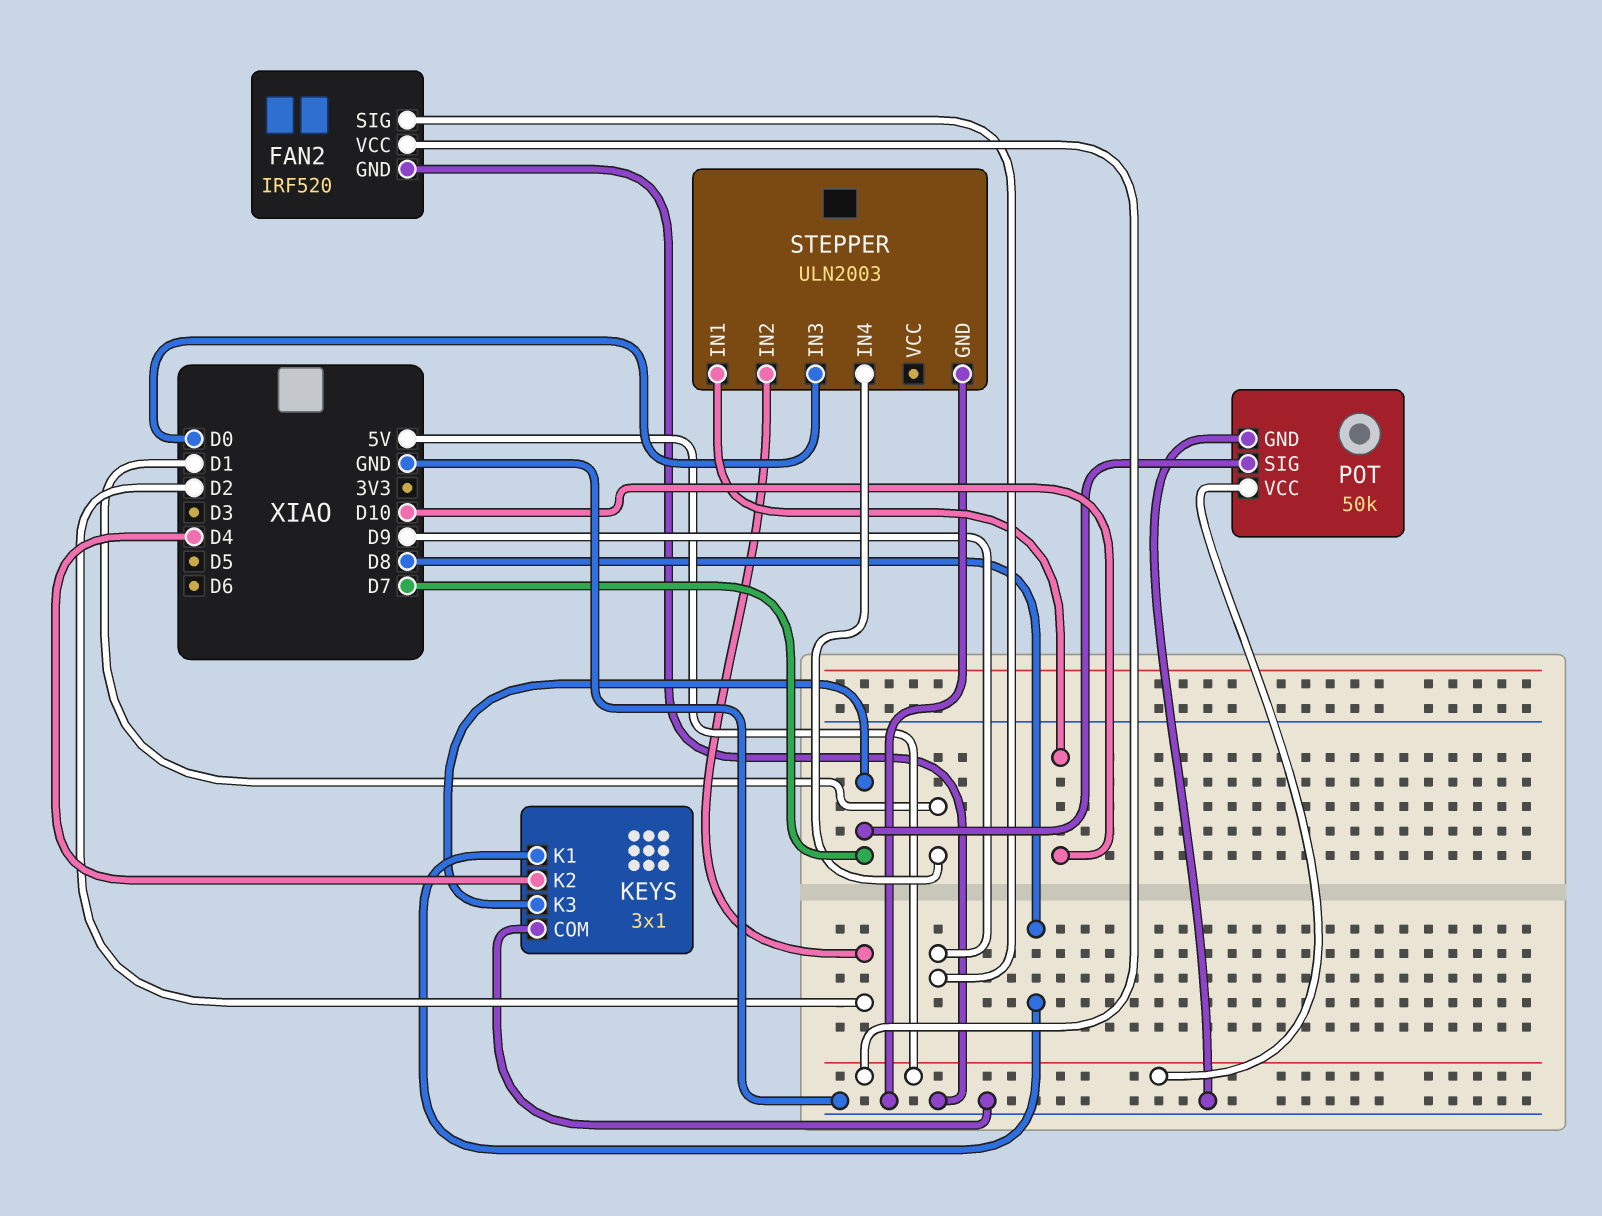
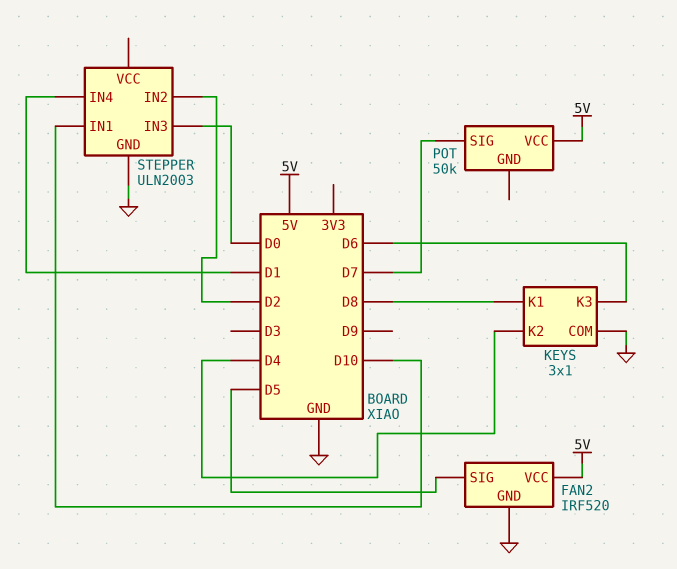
FAN2 pin SIG: D9 -> D5
KEYS pin K3: D7 -> D6
POT pin GND: GND -> none

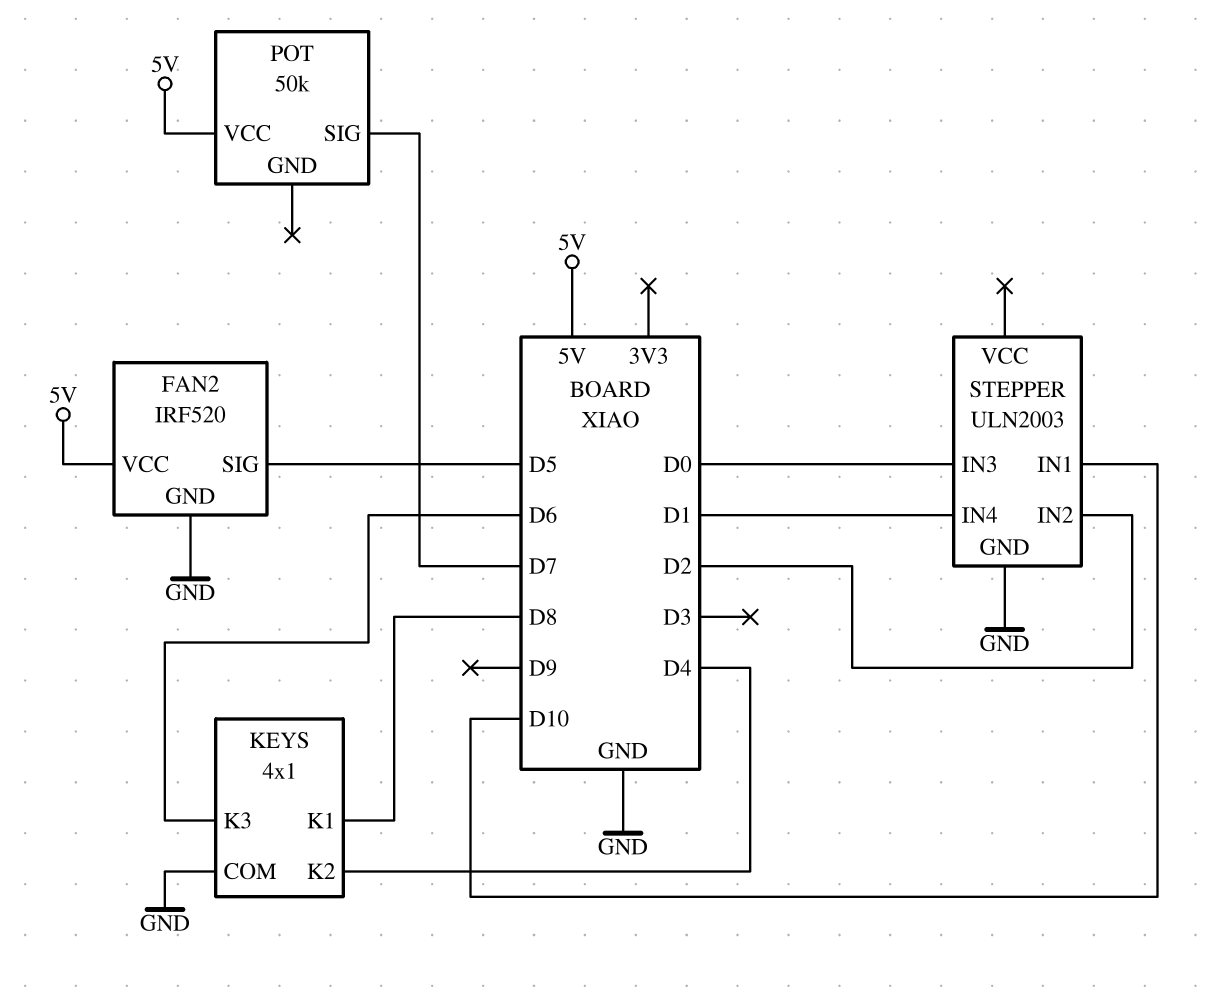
KEYS: 3x1 -> 4x1

